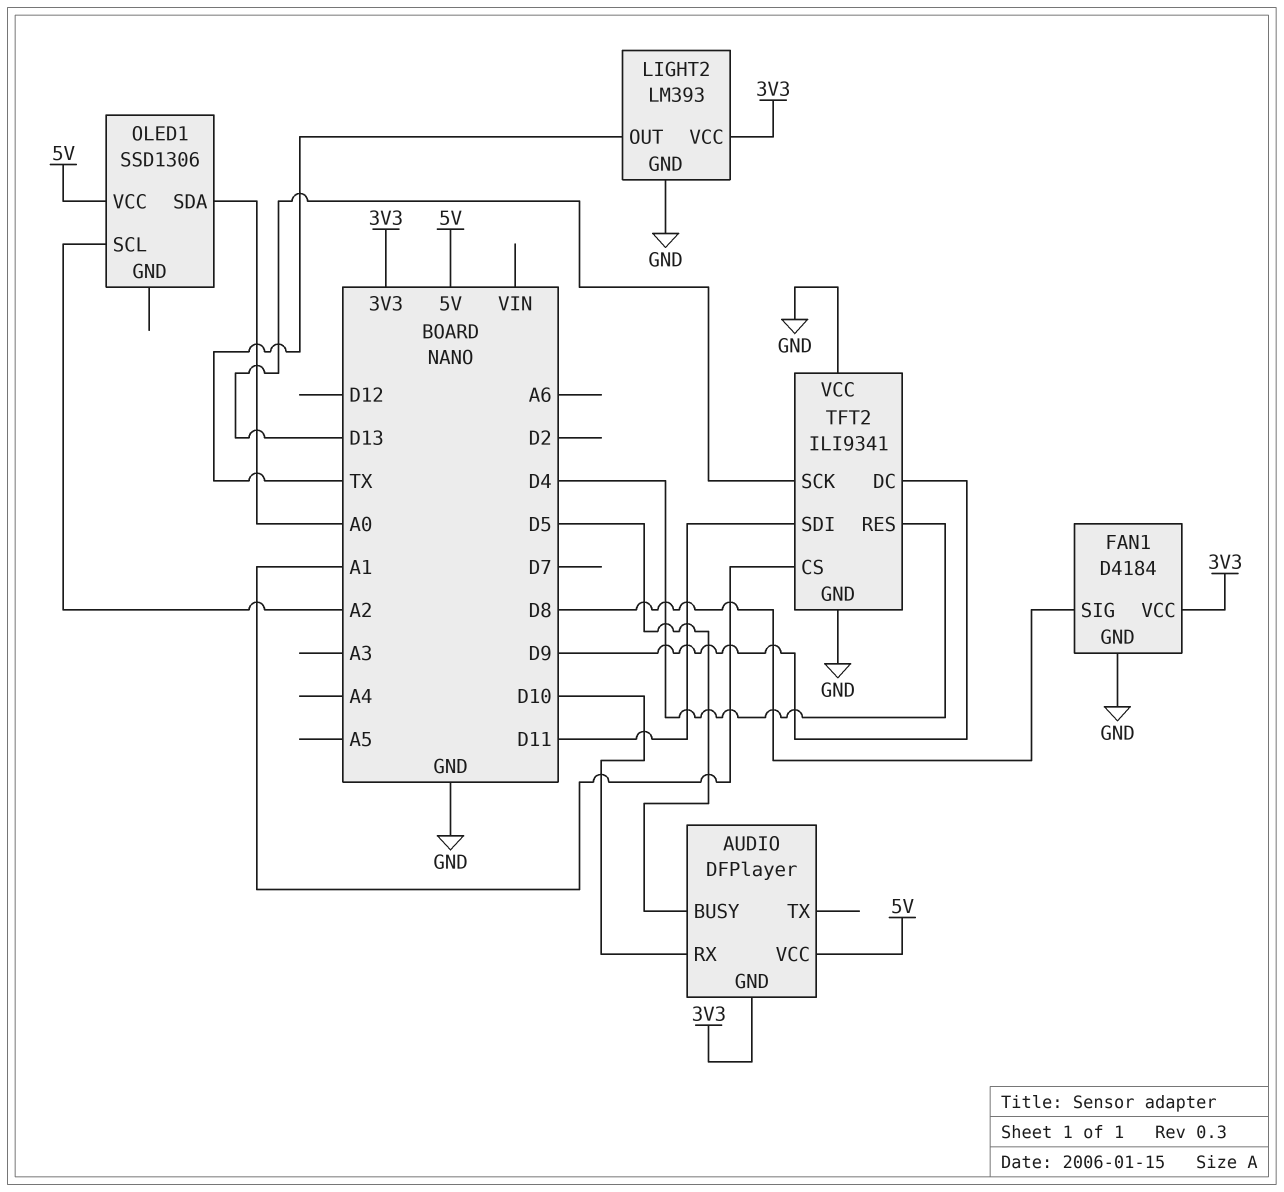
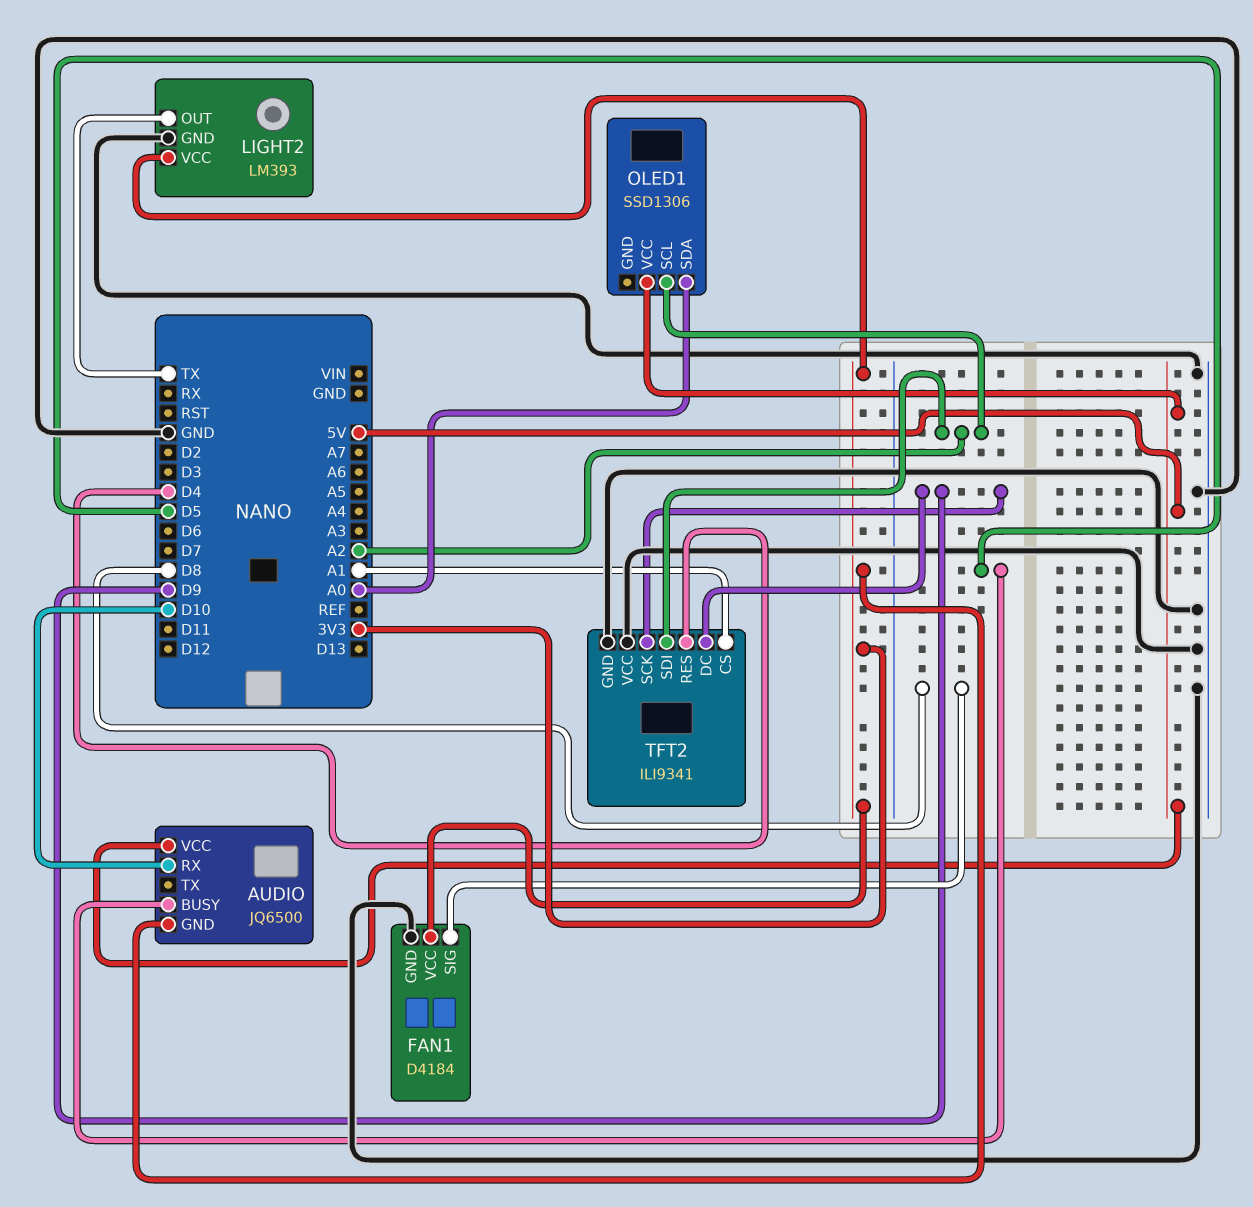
AUDIO: DFPlayer -> JQ6500
TFT2 pin SCK: D13 -> D9
TFT2 pin SDI: D11 -> A2

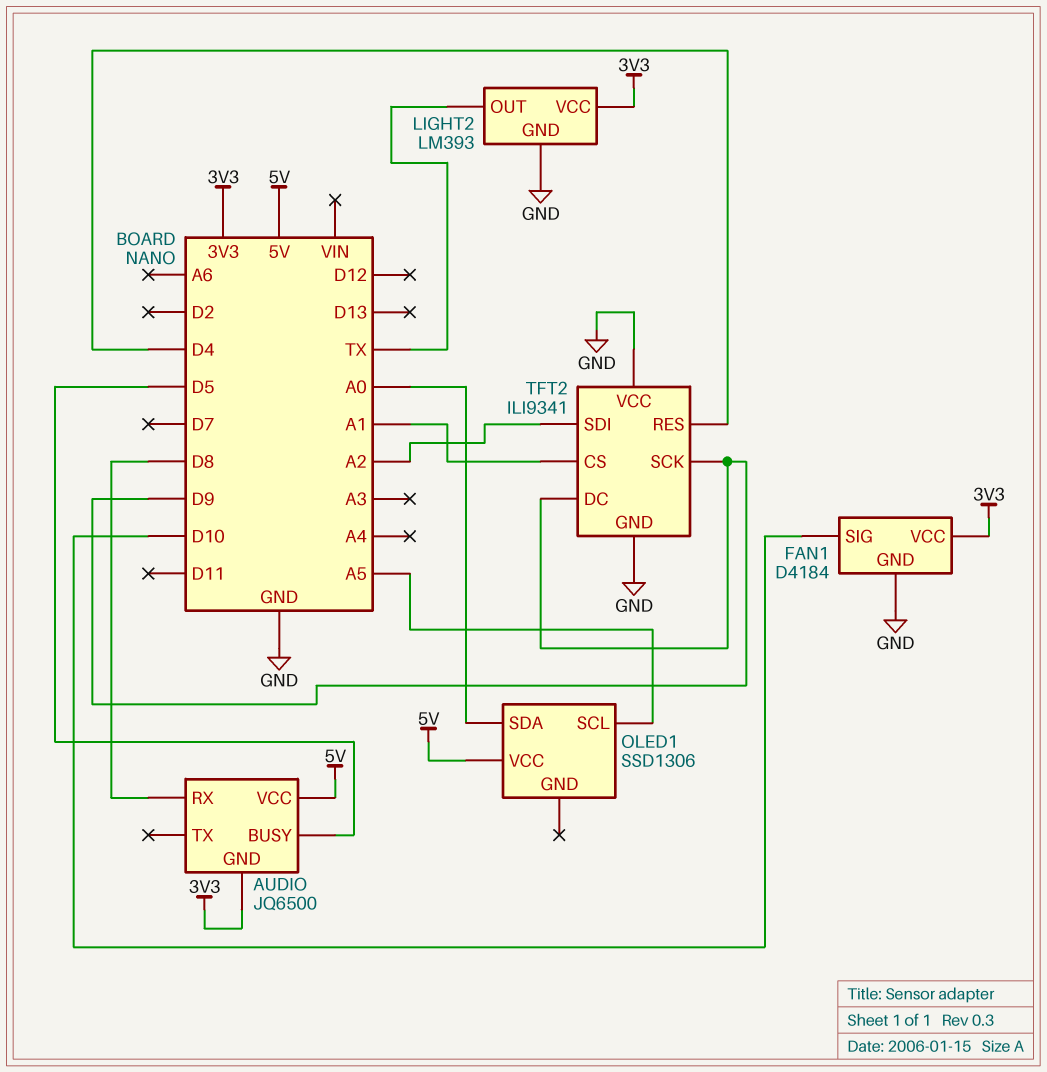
AUDIO pin RX: D10 -> D8
FAN1 pin SIG: D8 -> D10
OLED1 pin SCL: A2 -> A5

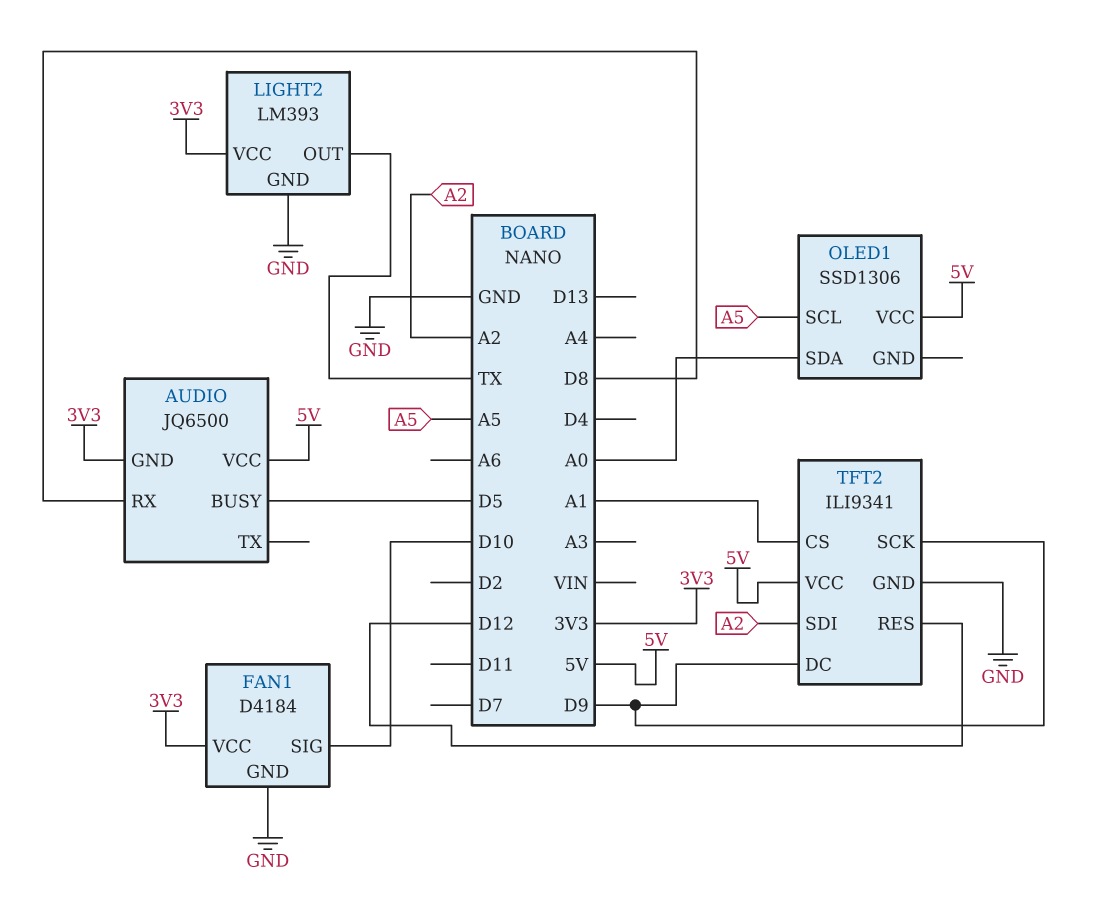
TFT2 pin RES: D4 -> D12
TFT2 pin VCC: GND -> 5V

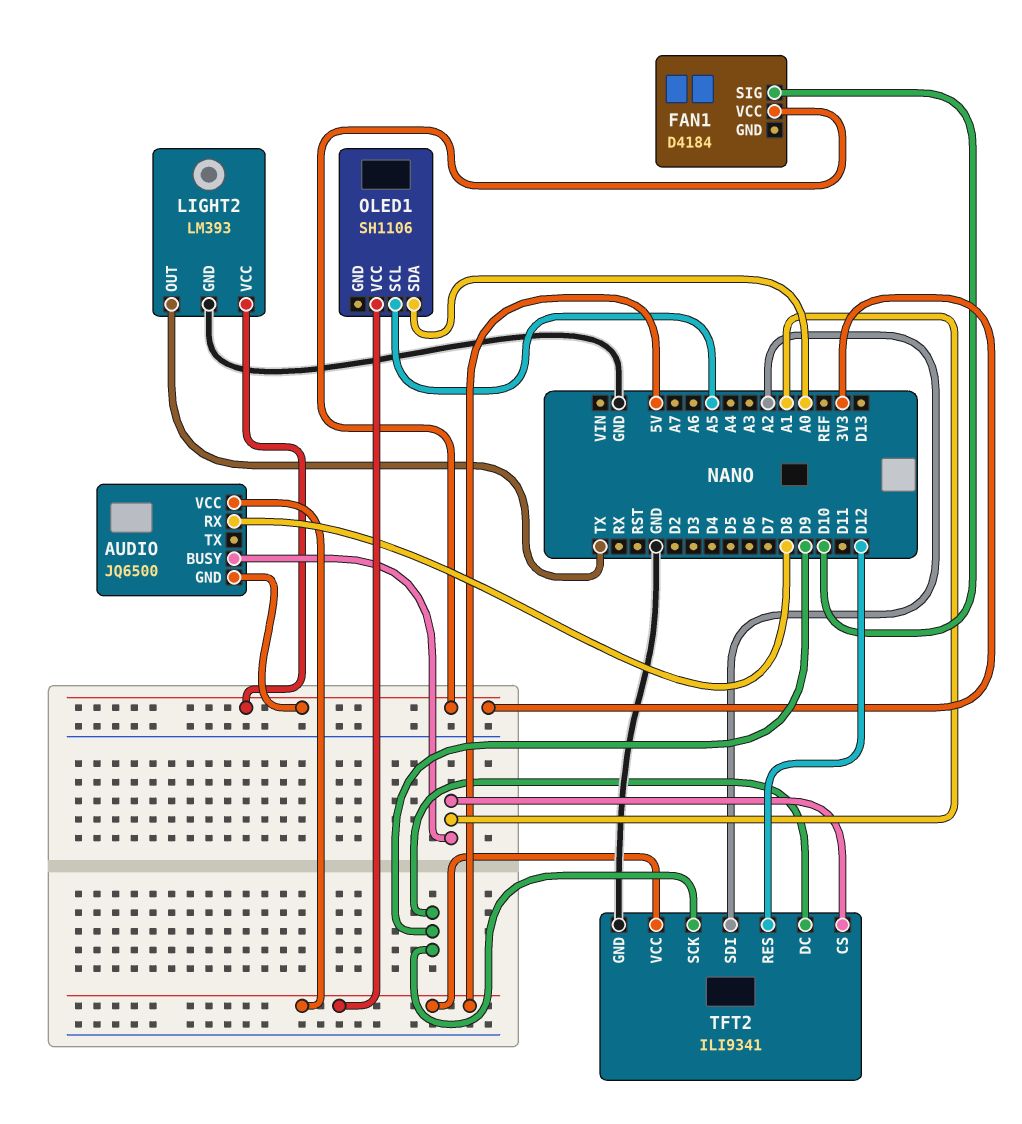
AUDIO pin BUSY: D5 -> A1
FAN1 pin GND: GND -> none
OLED1: SSD1306 -> SH1106

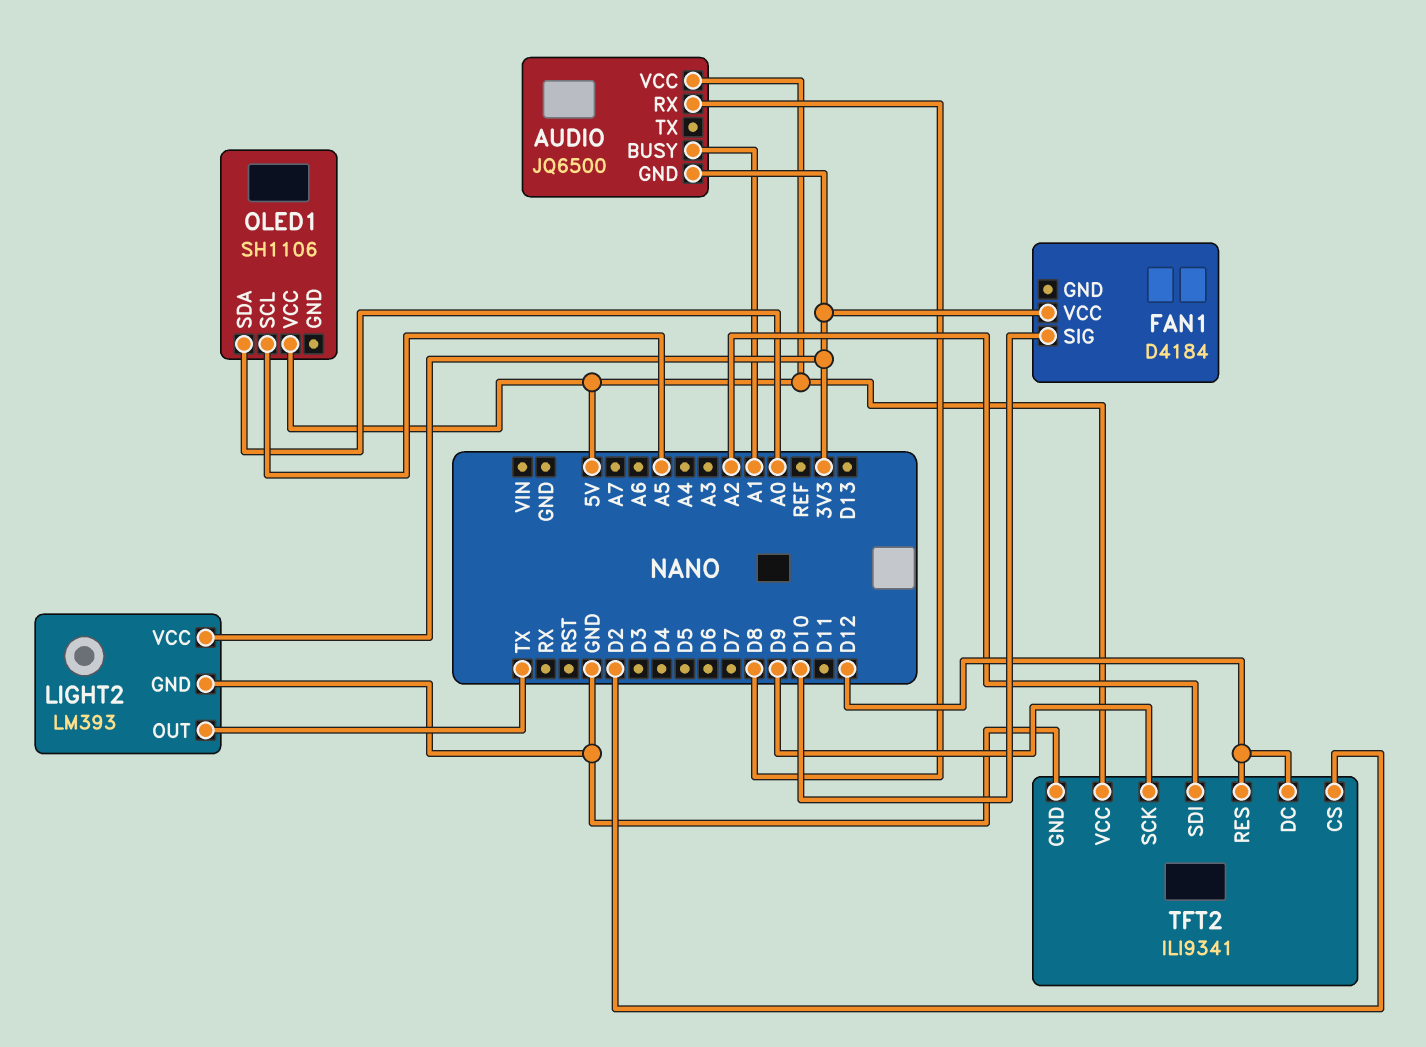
TFT2 pin CS: A1 -> D2
TFT2 pin DC: D9 -> D12

